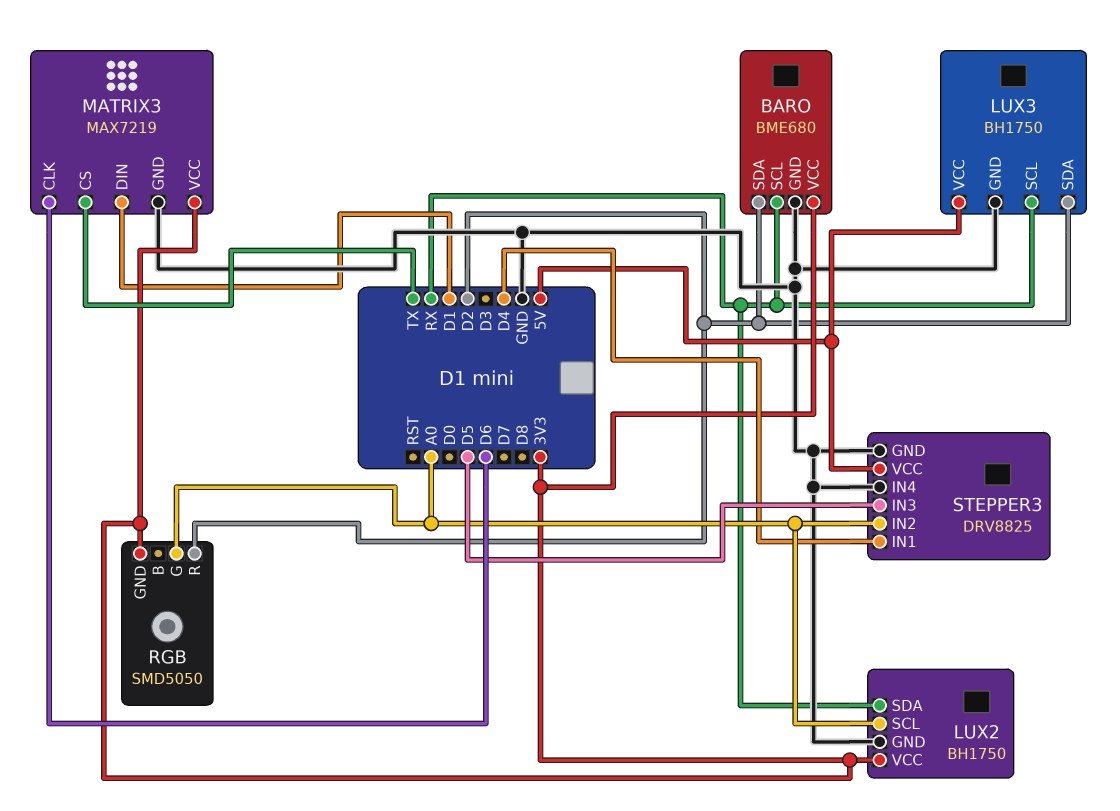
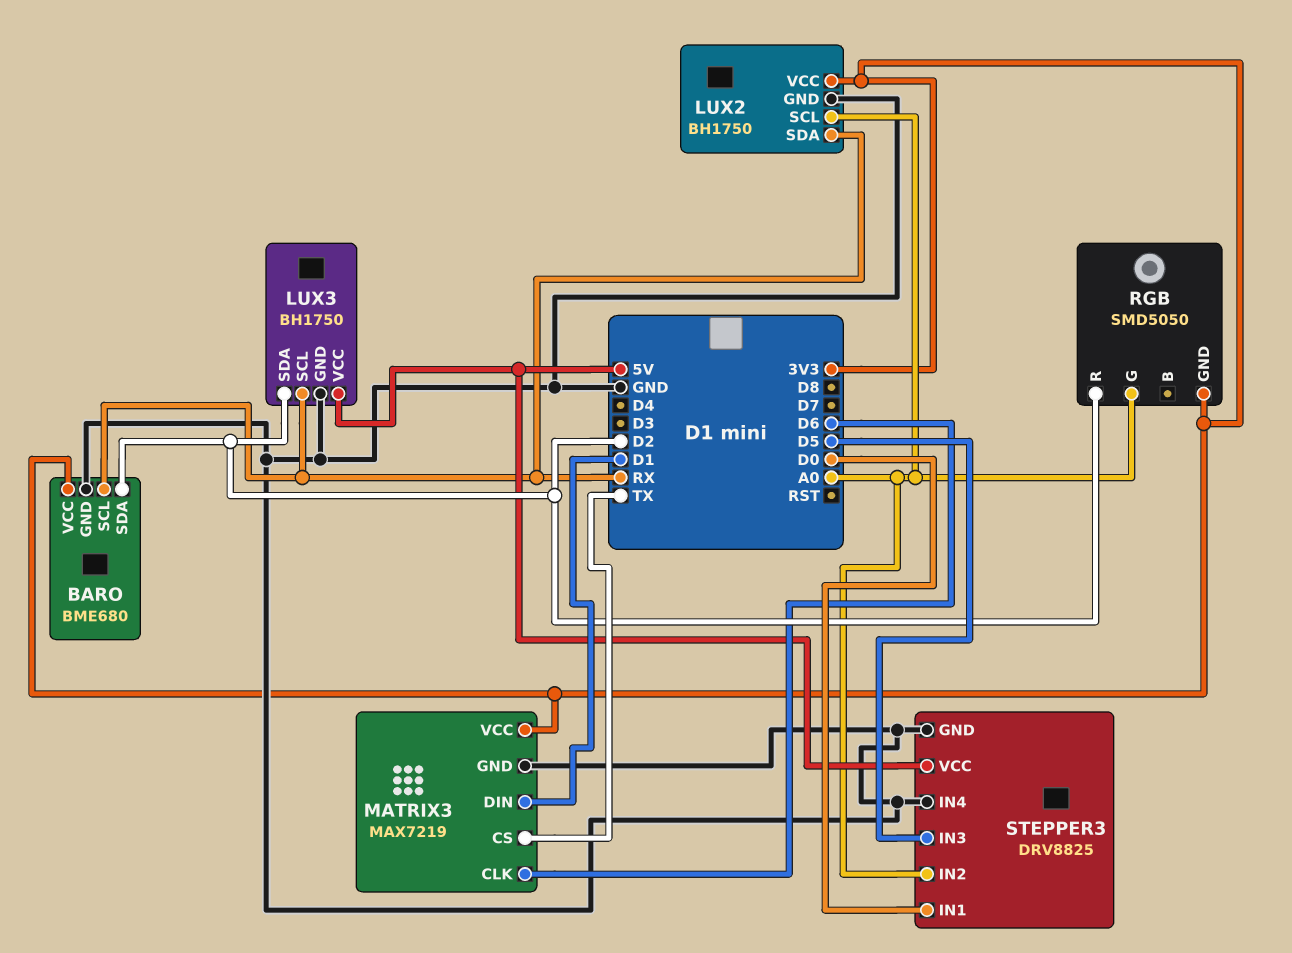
STEPPER3 pin IN1: D4 -> D0

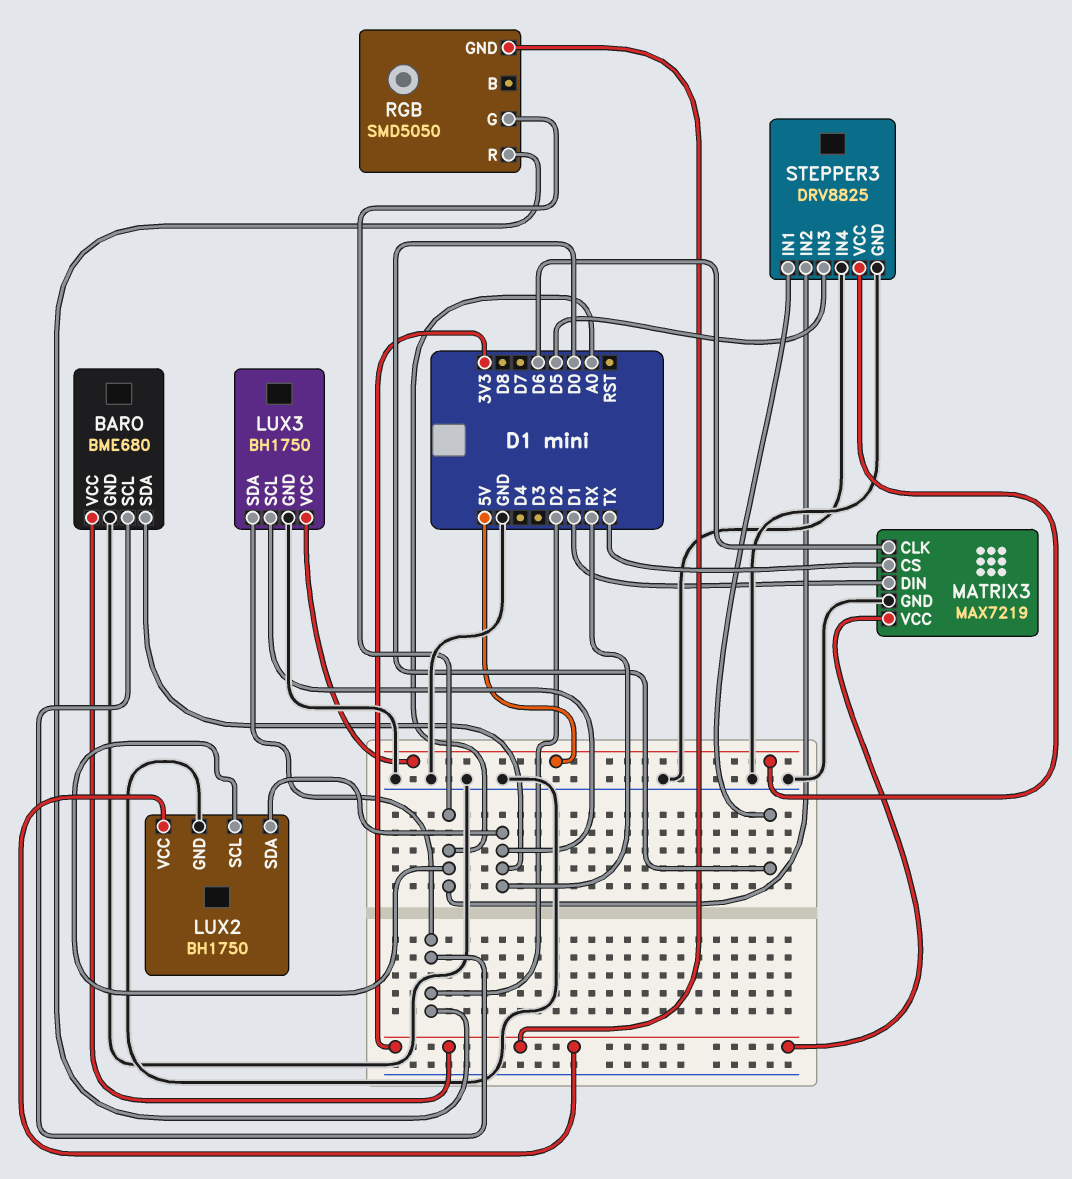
BARO pin SCL: RX -> D2
BARO pin SDA: D2 -> RX

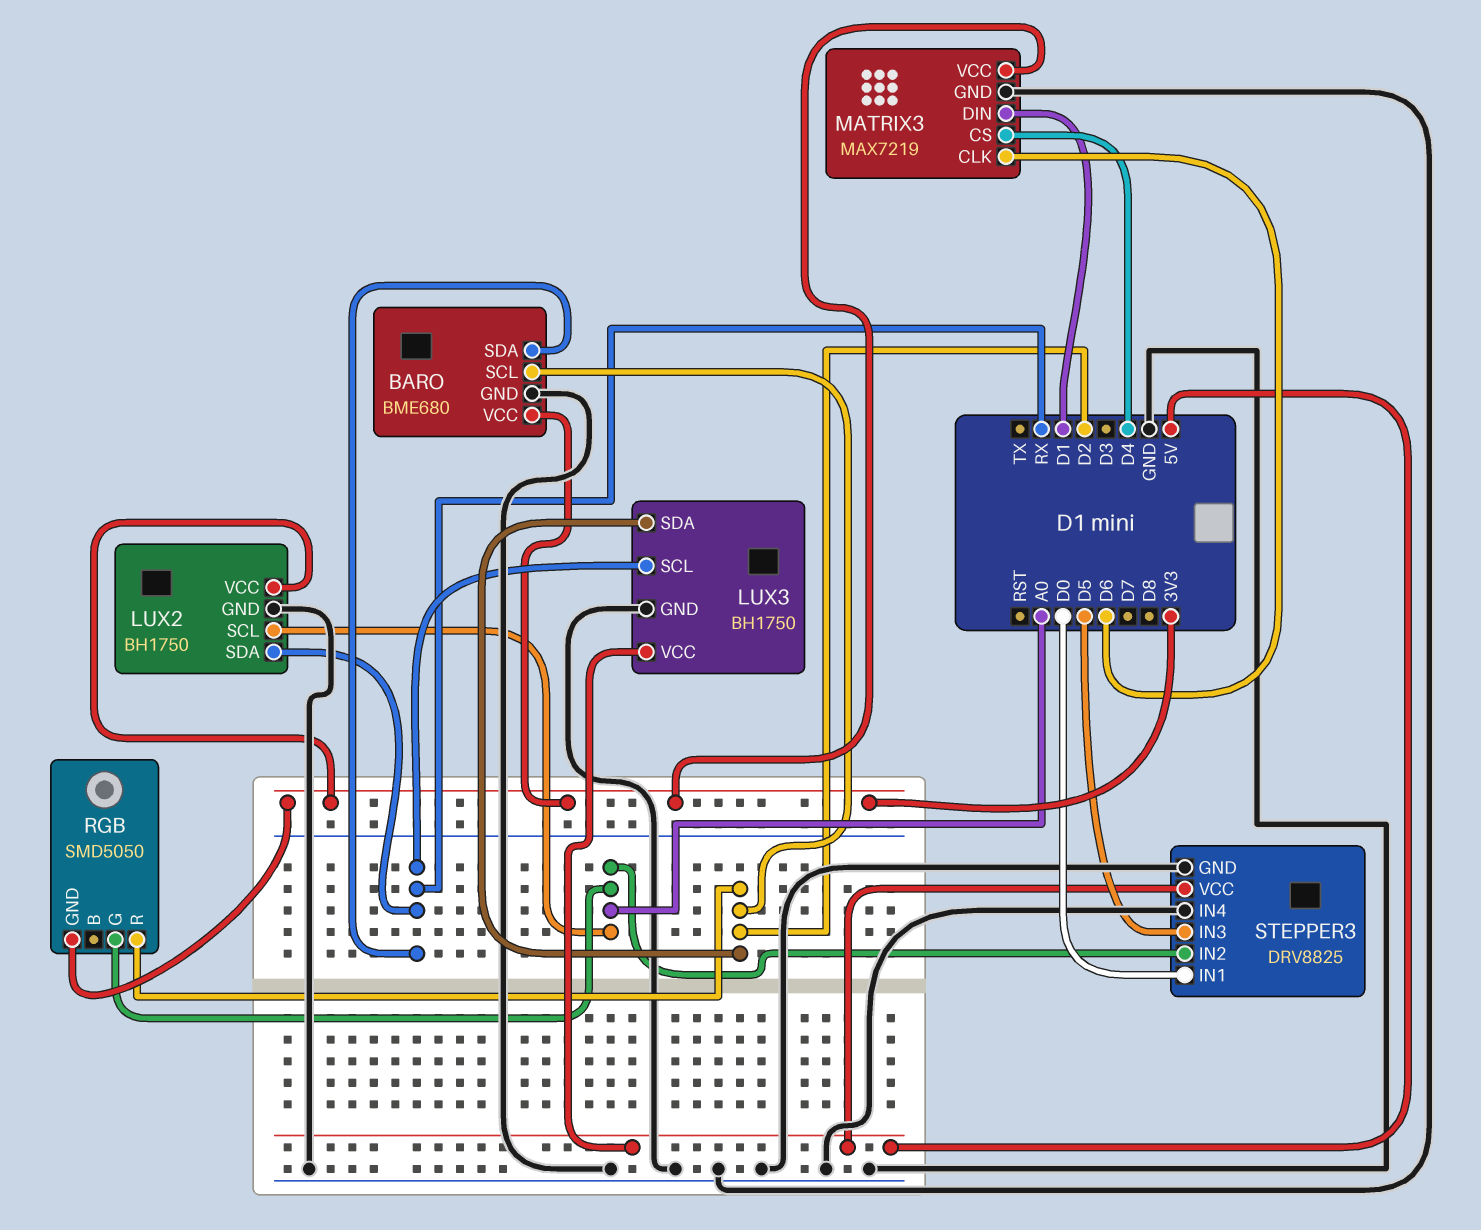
MATRIX3 pin CS: TX -> D4

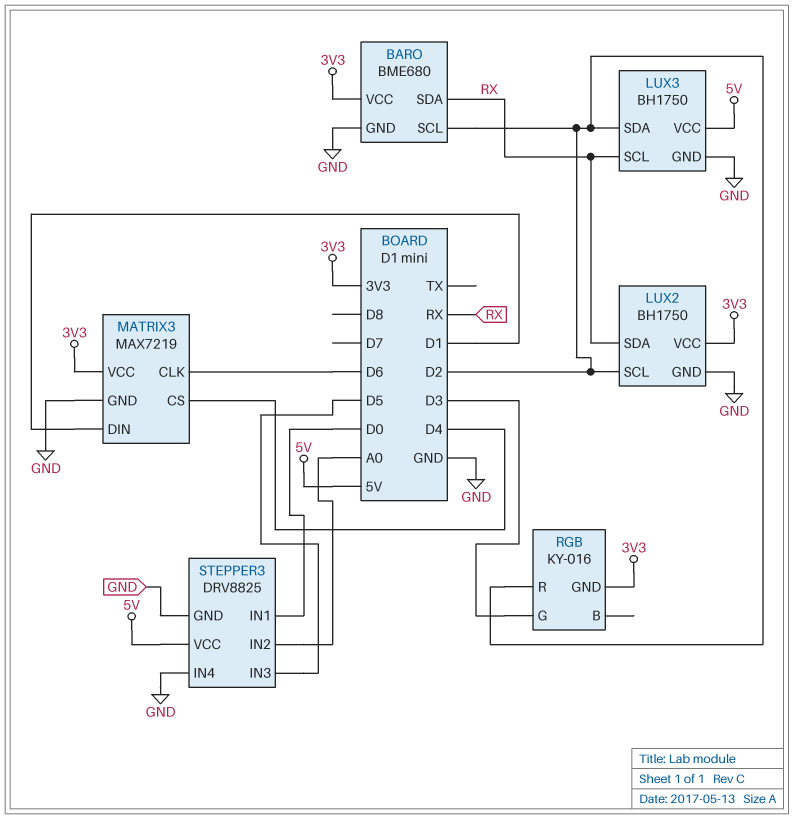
LUX2 pin SCL: A0 -> D2
RGB: SMD5050 -> KY-016
RGB pin G: A0 -> D3

